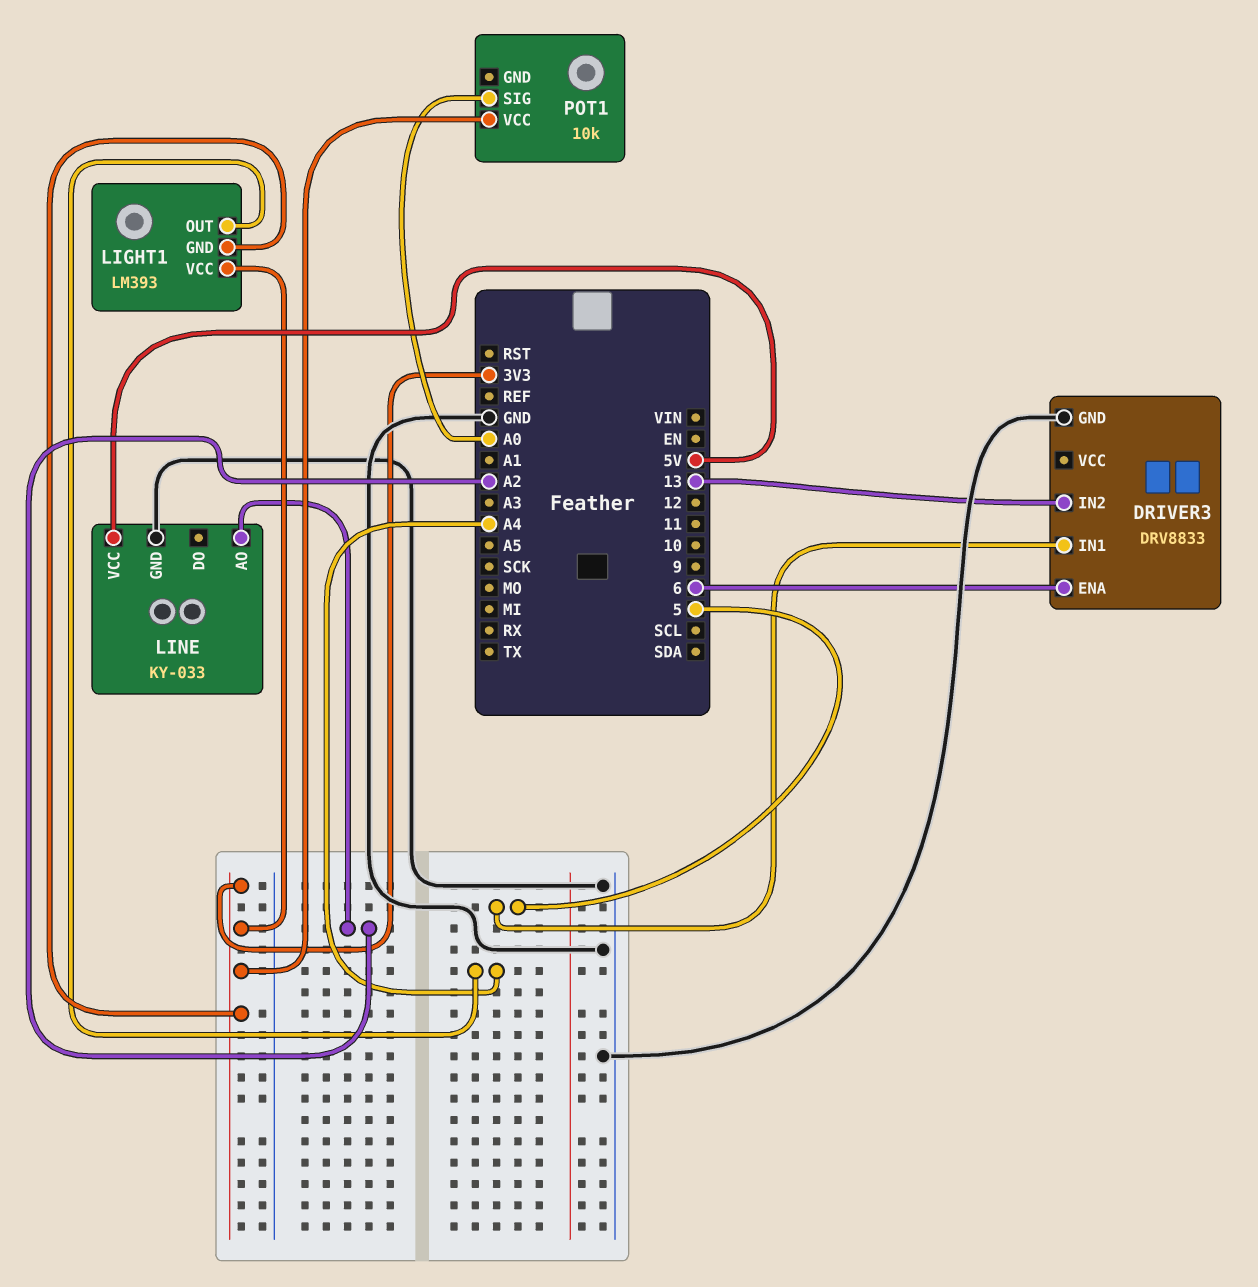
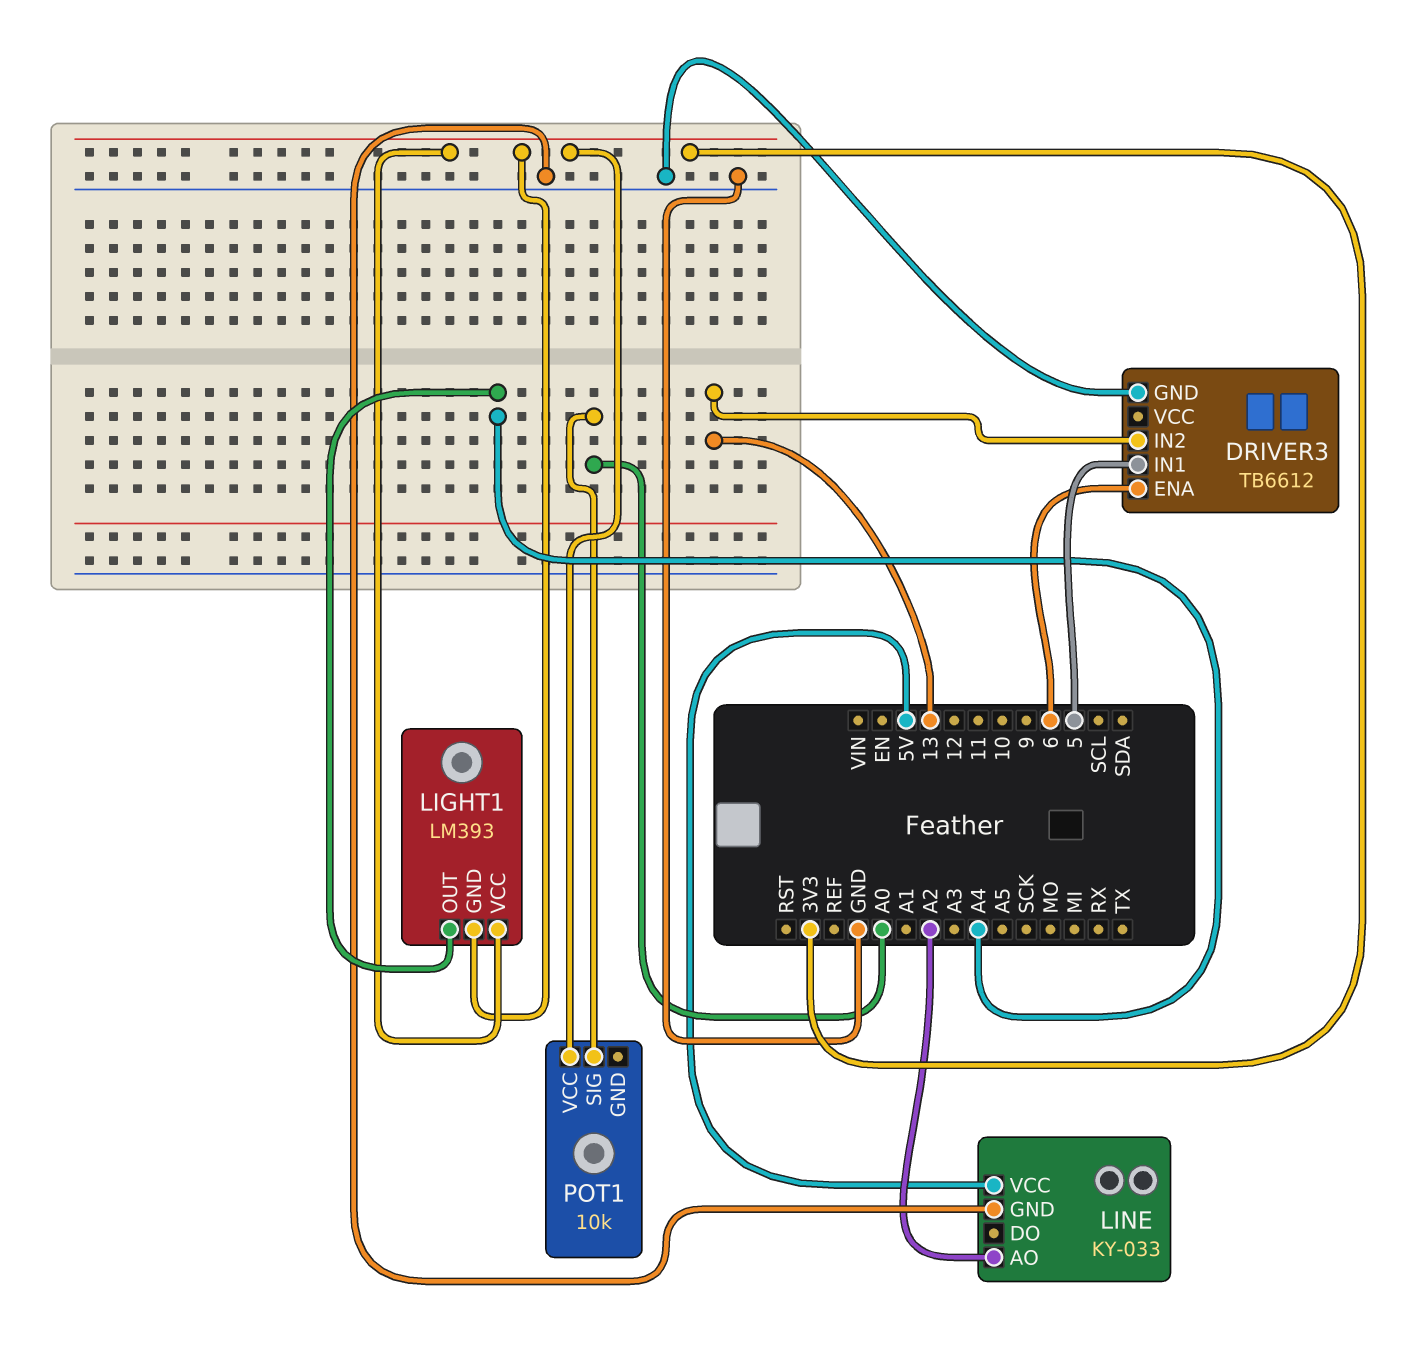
DRIVER3: DRV8833 -> TB6612

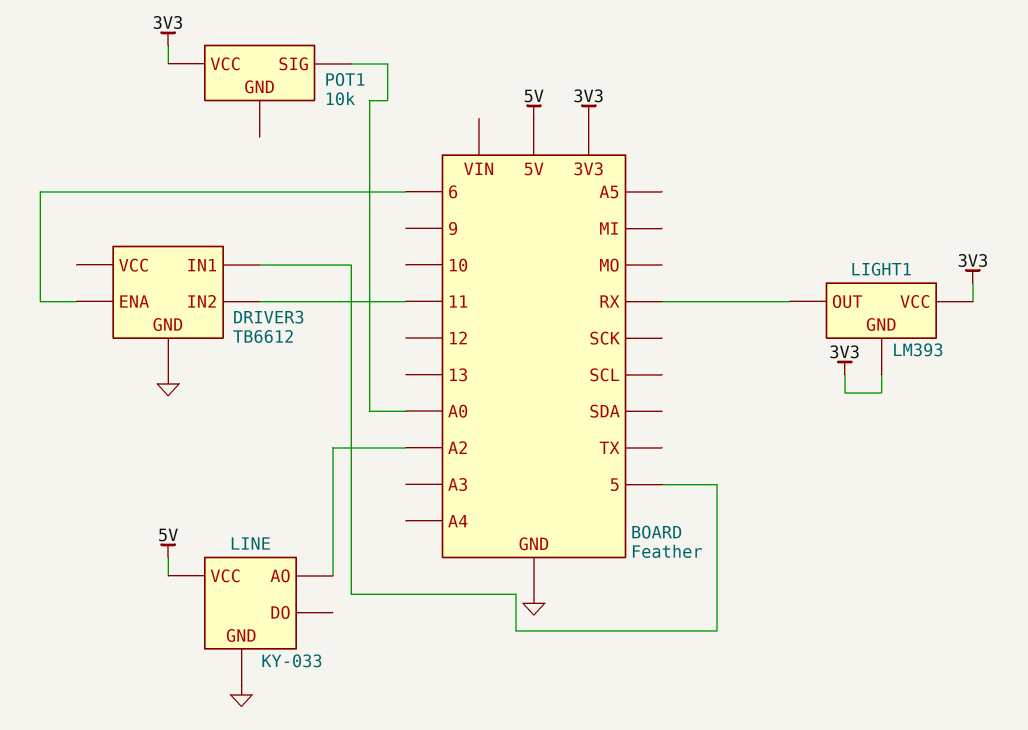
DRIVER3 pin IN2: 13 -> 11
LIGHT1 pin OUT: A4 -> RX

